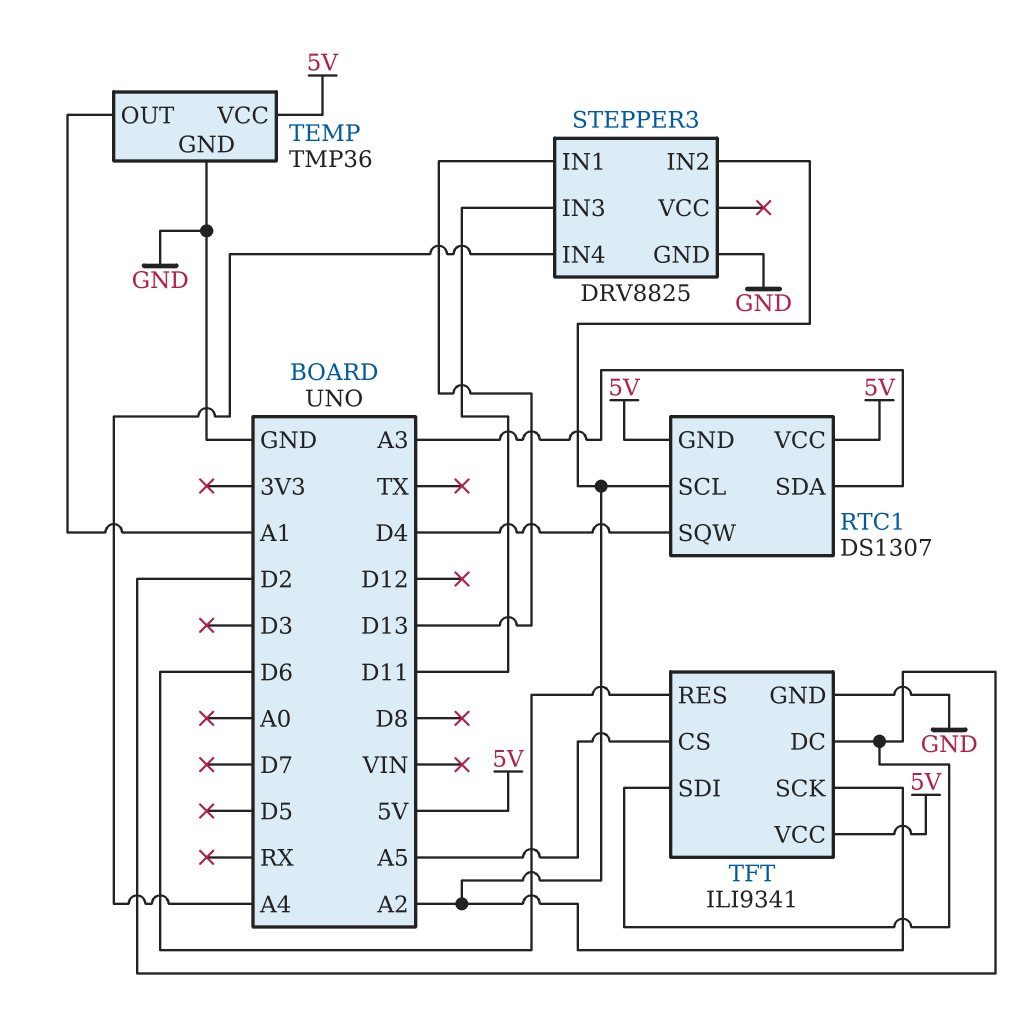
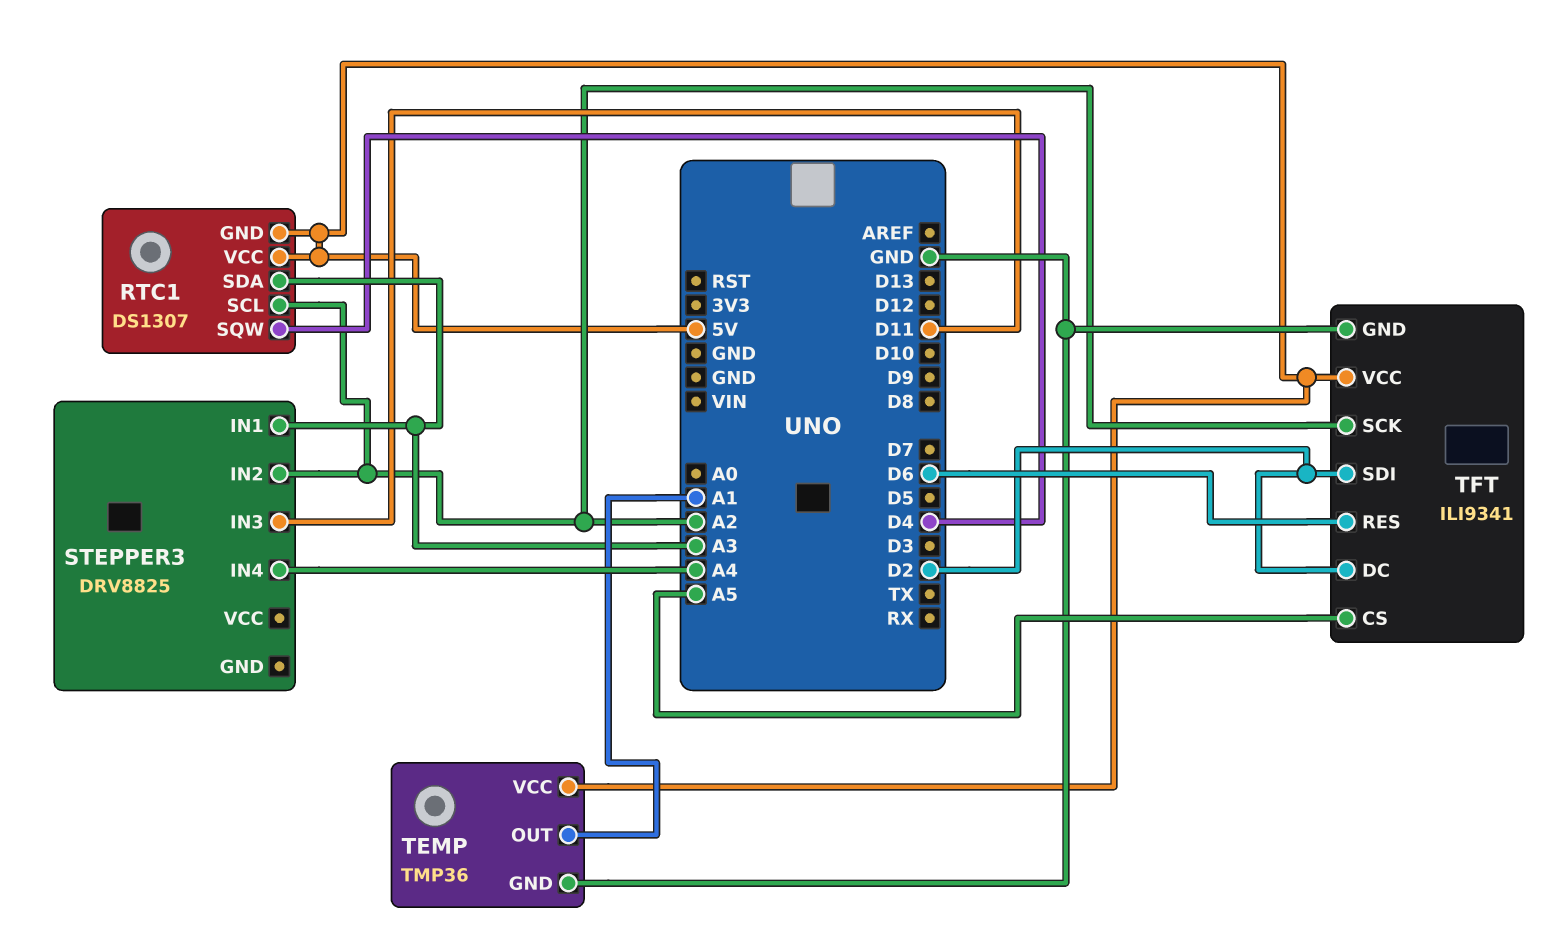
STEPPER3 pin GND: GND -> none
STEPPER3 pin IN1: D13 -> A3

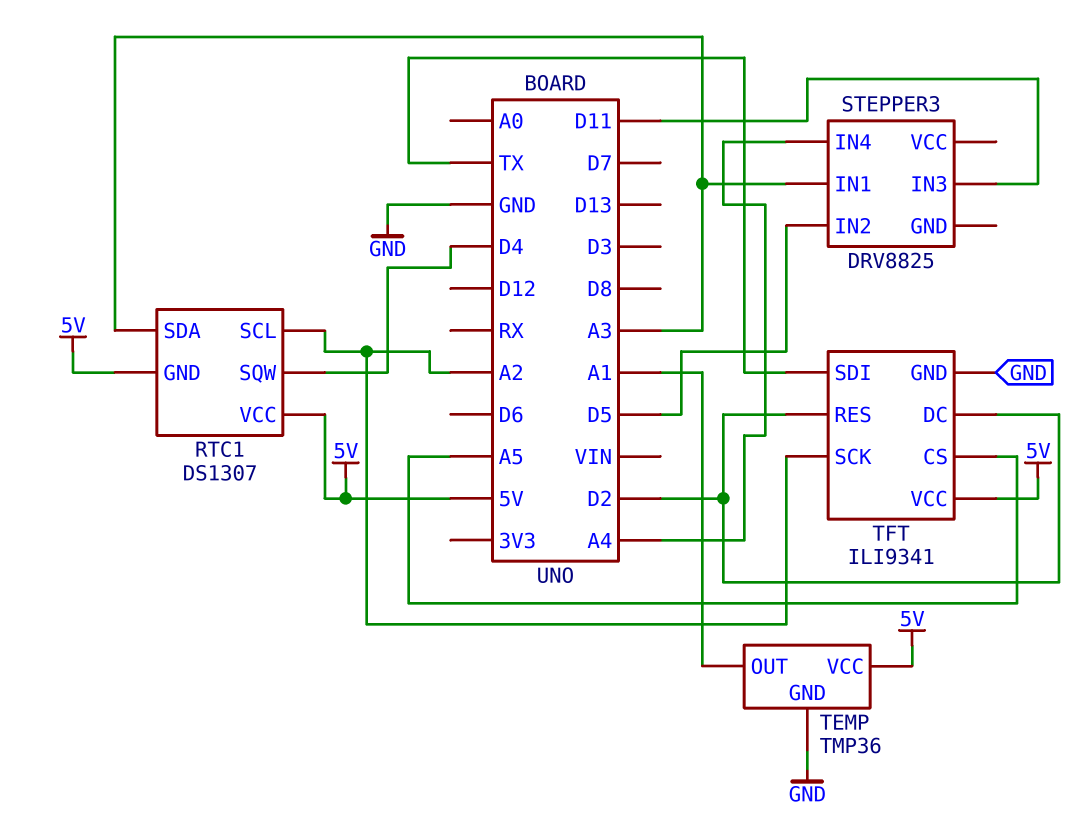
STEPPER3 pin IN2: A2 -> D5
TFT pin RES: D6 -> D2
TFT pin SDI: D2 -> TX

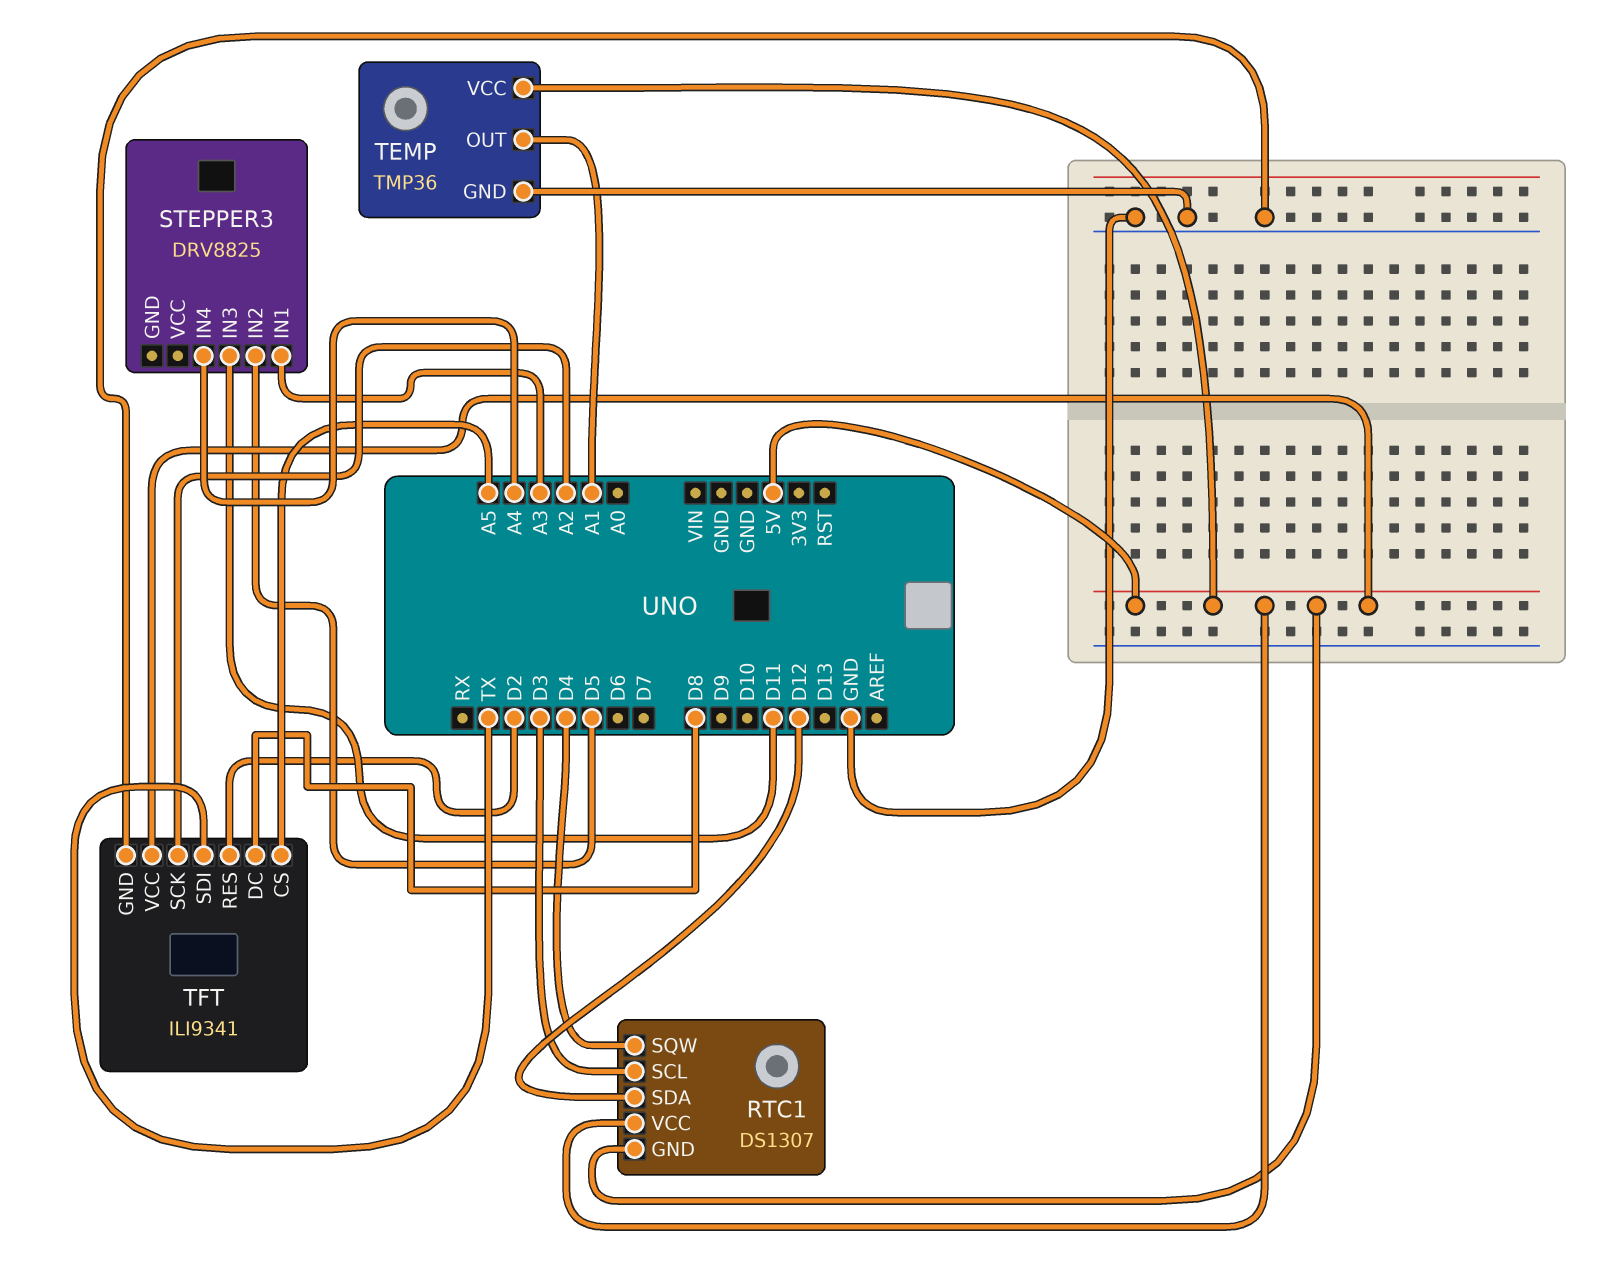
RTC1 pin SCL: A2 -> D3
RTC1 pin SDA: A3 -> D12
TFT pin DC: D2 -> D8

